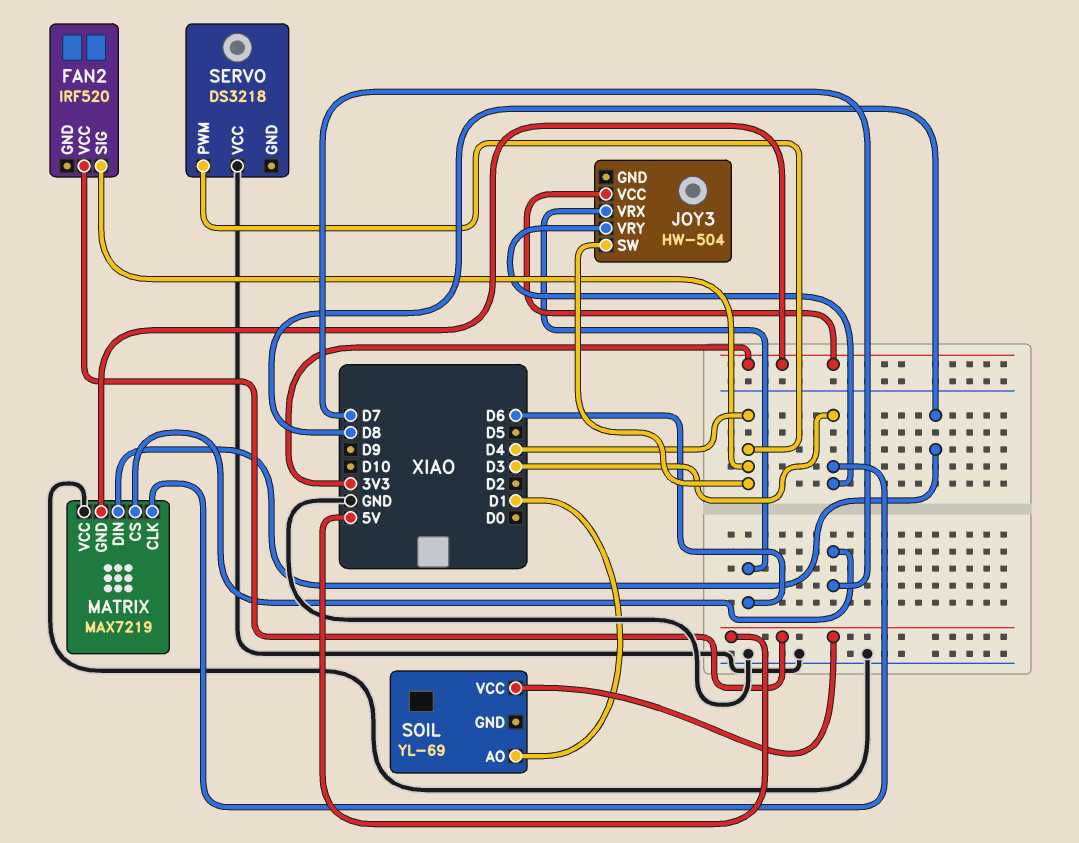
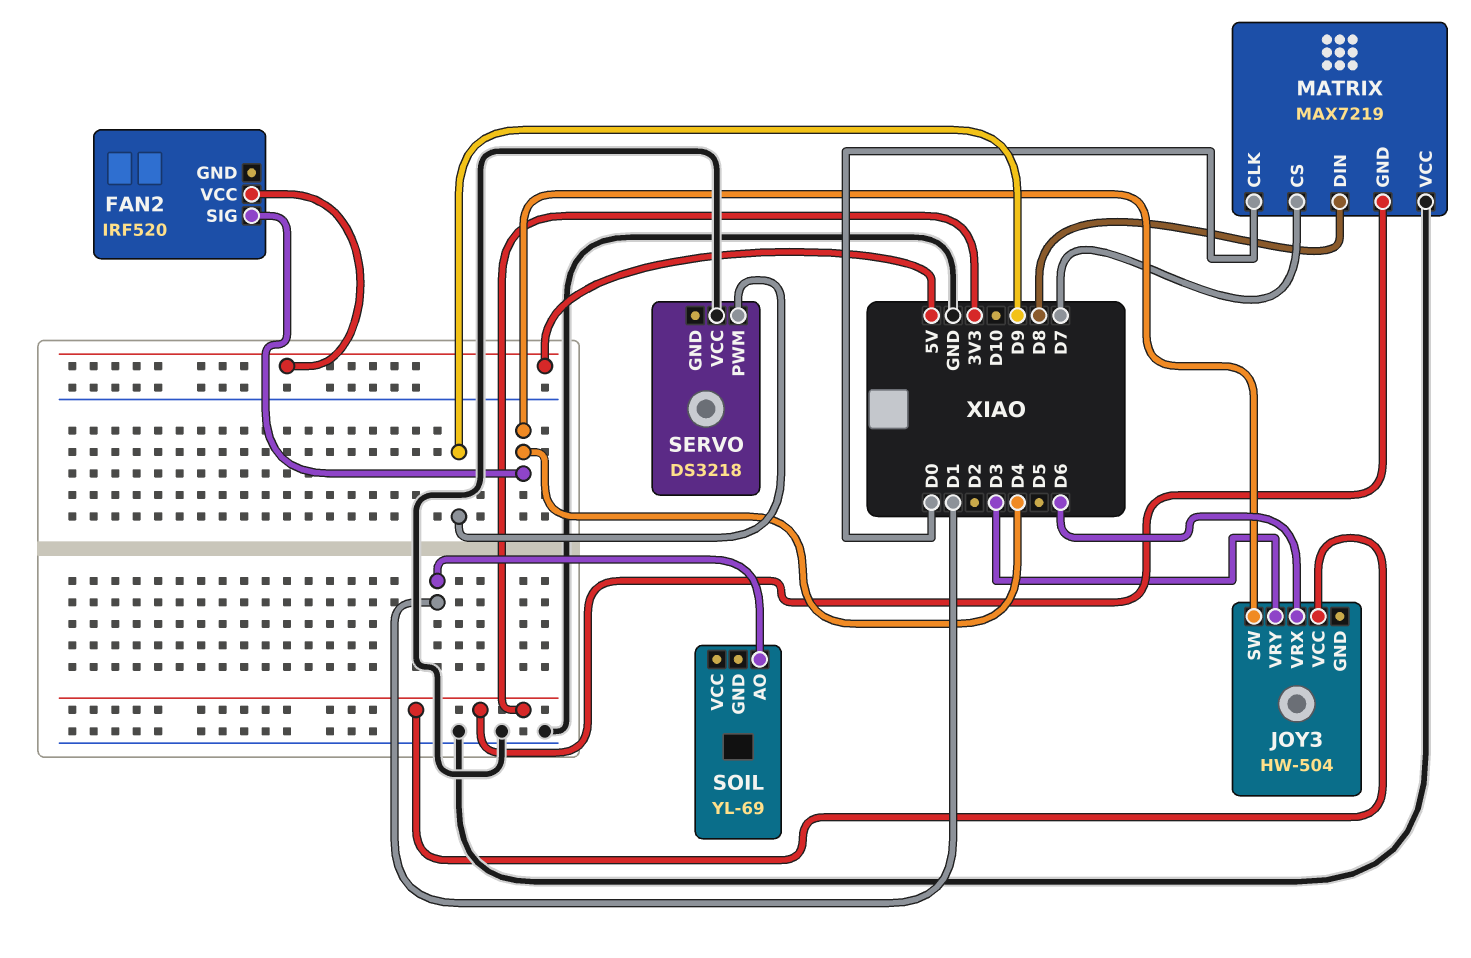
MATRIX pin CLK: D3 -> D0
SERVO pin PWM: D4 -> D9
SOIL pin VCC: 5V -> none

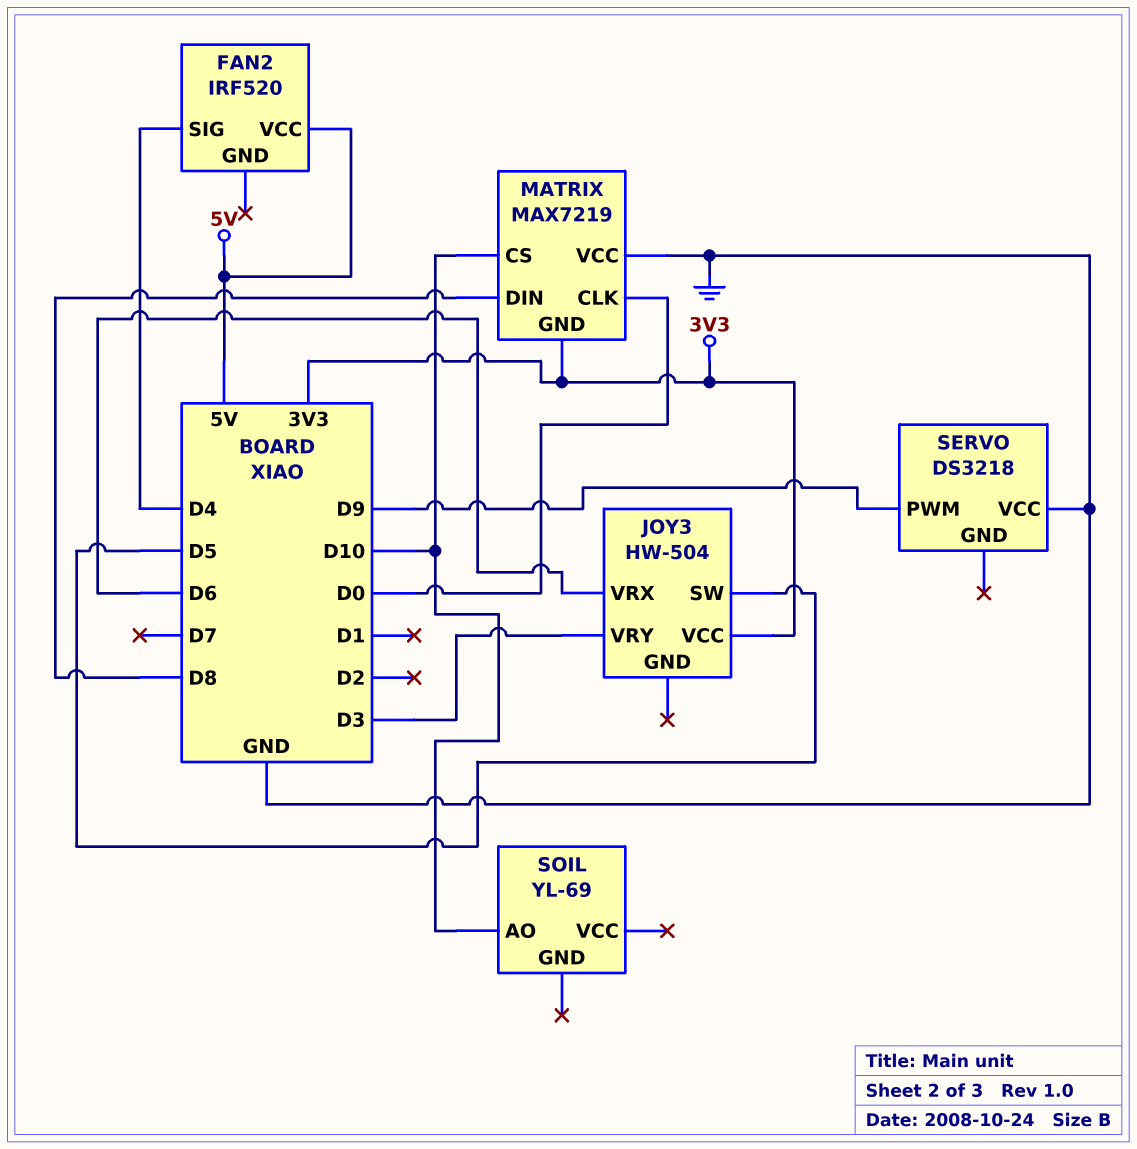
JOY3 pin SW: D4 -> D5
MATRIX pin CS: D7 -> D10
SOIL pin AO: D1 -> D10

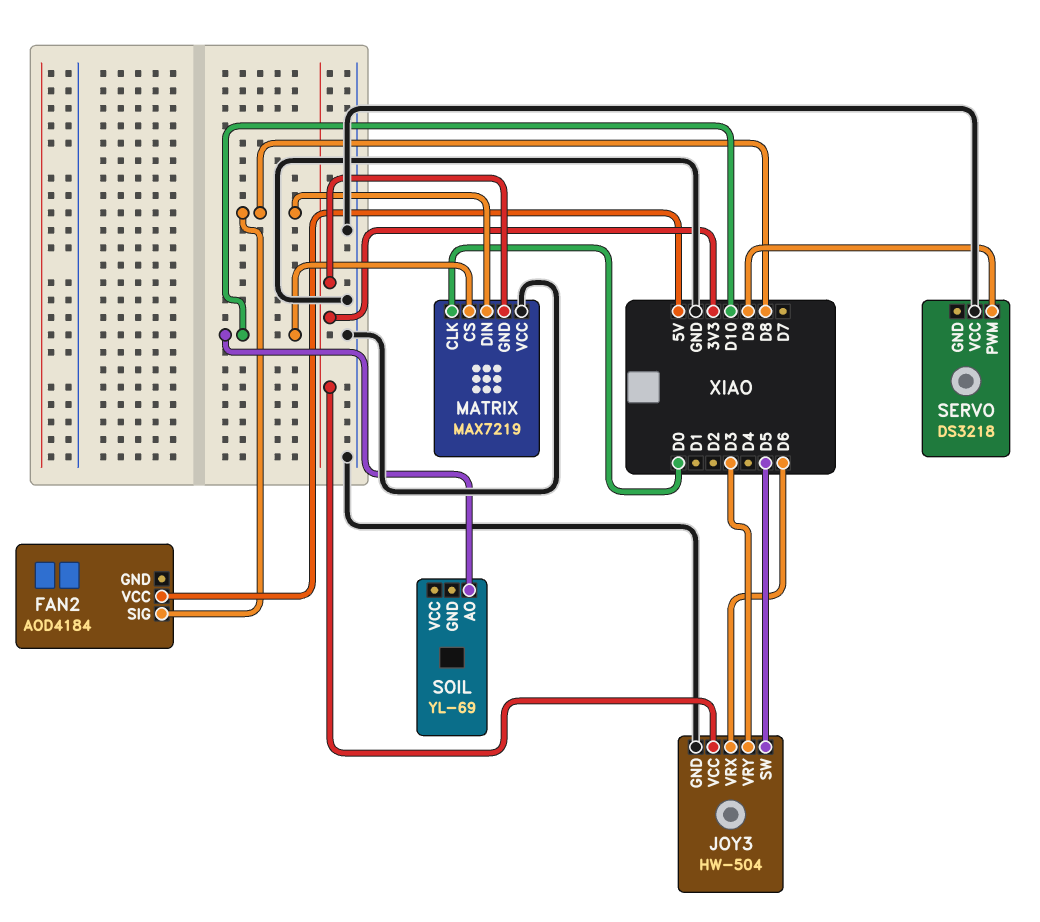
FAN2: IRF520 -> AOD4184
FAN2 pin SIG: D4 -> D8
JOY3 pin GND: none -> GND

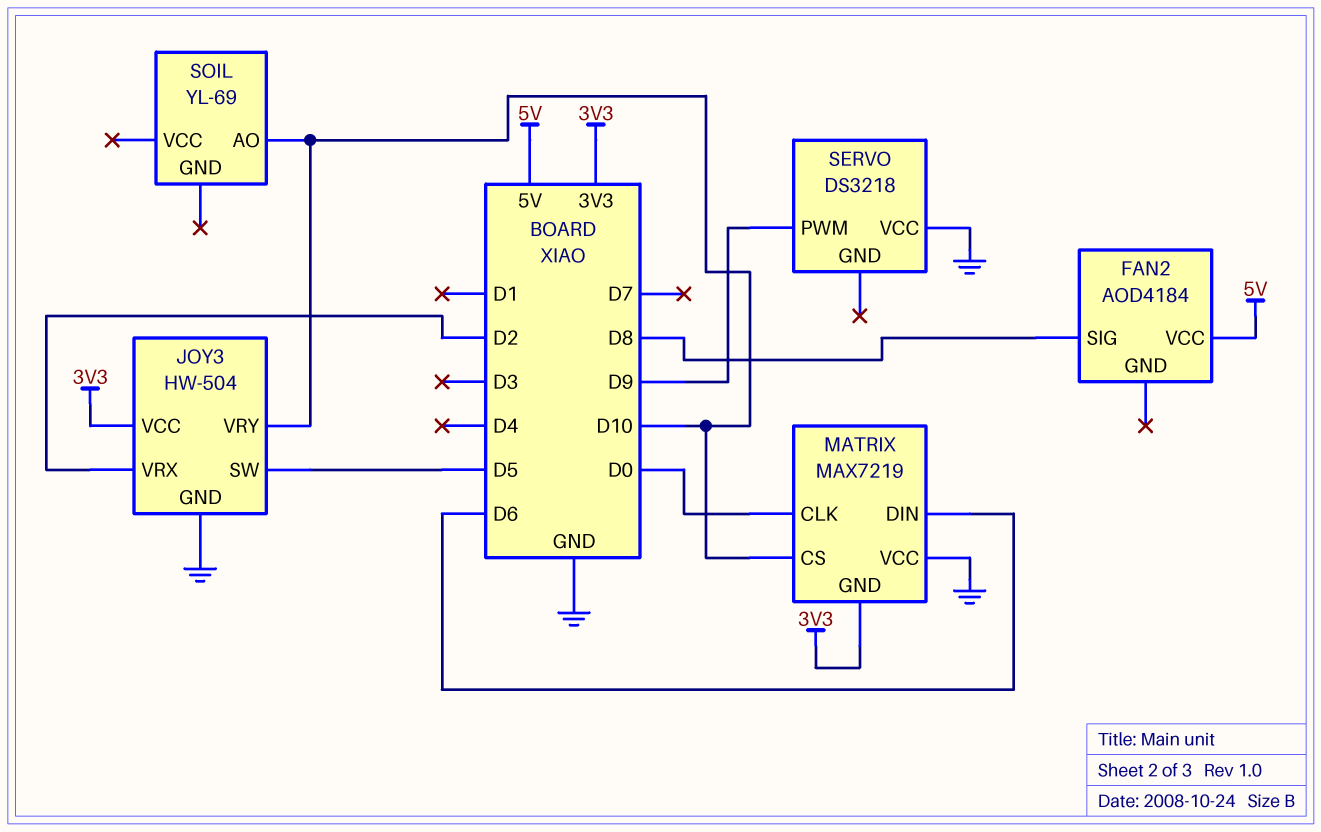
JOY3 pin VRX: D6 -> D2
JOY3 pin VRY: D3 -> D10
MATRIX pin DIN: D8 -> D6

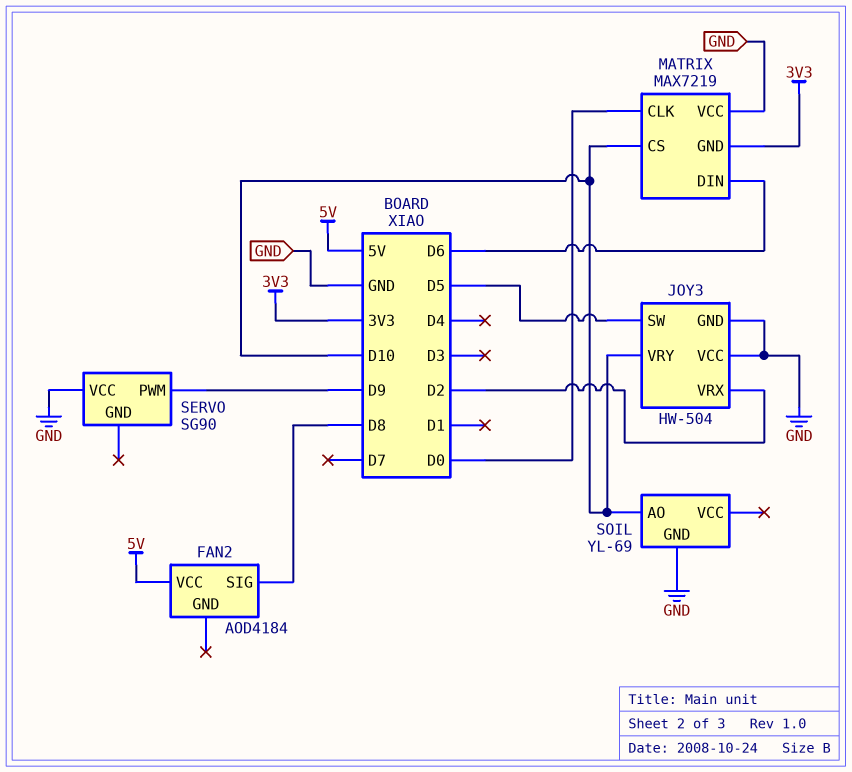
JOY3 pin VCC: 3V3 -> GND
SERVO: DS3218 -> SG90
SOIL pin GND: none -> GND

